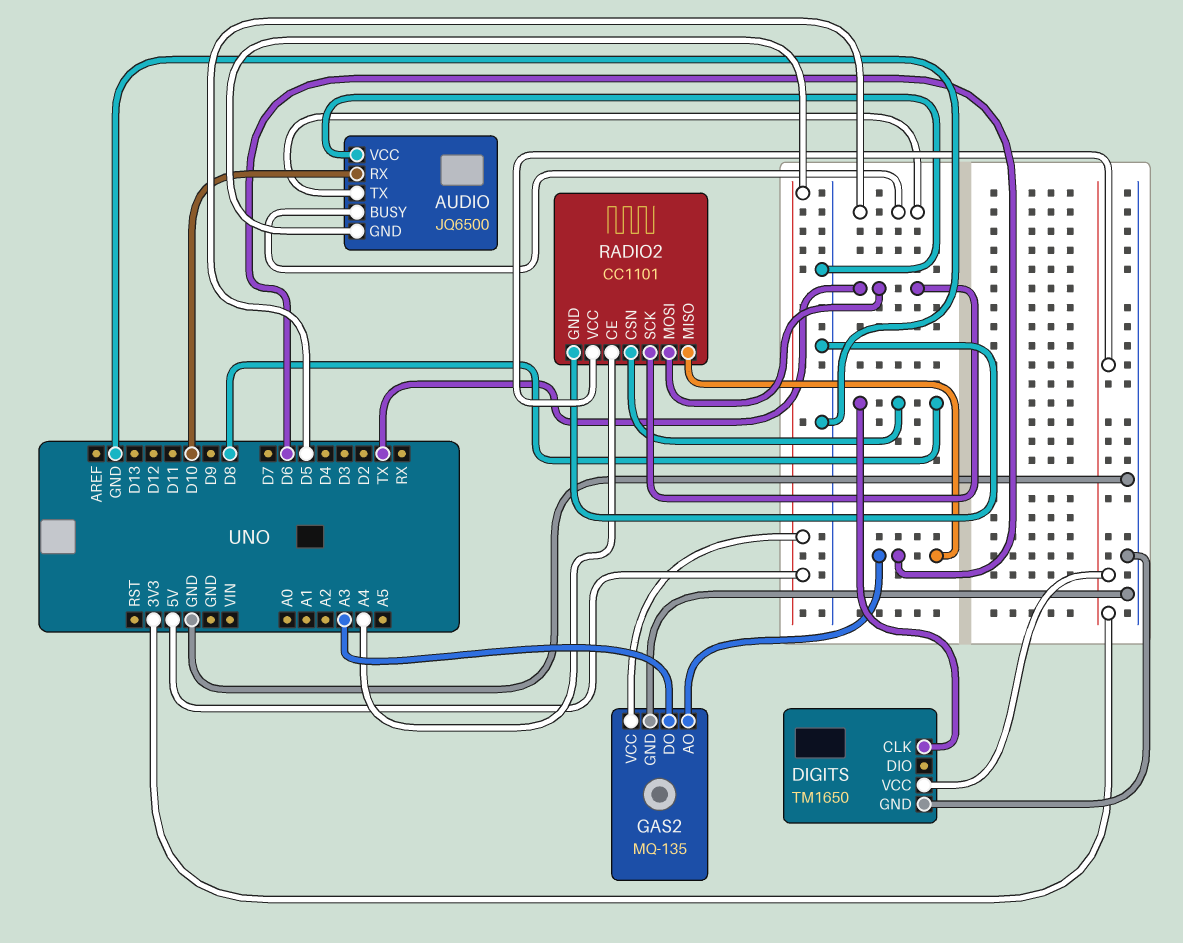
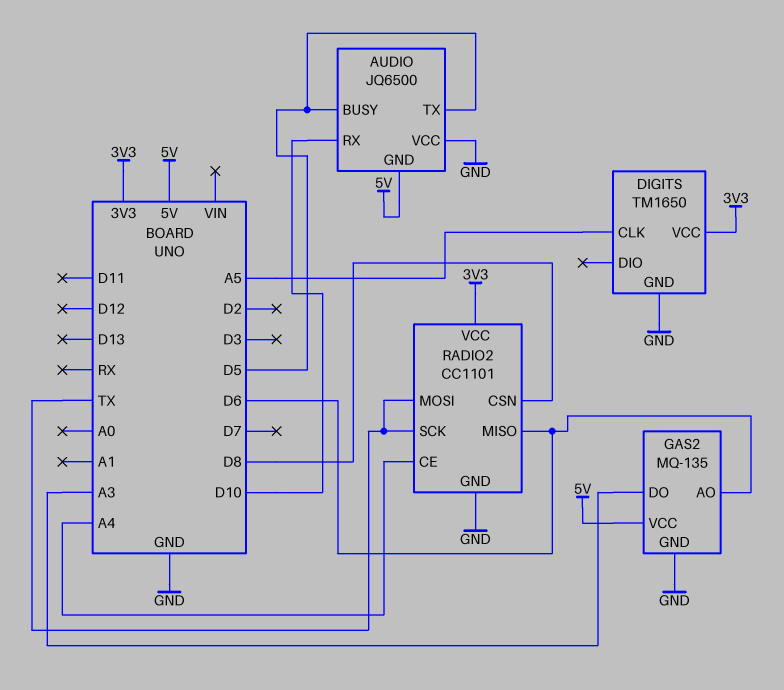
DIGITS pin CLK: D8 -> A5

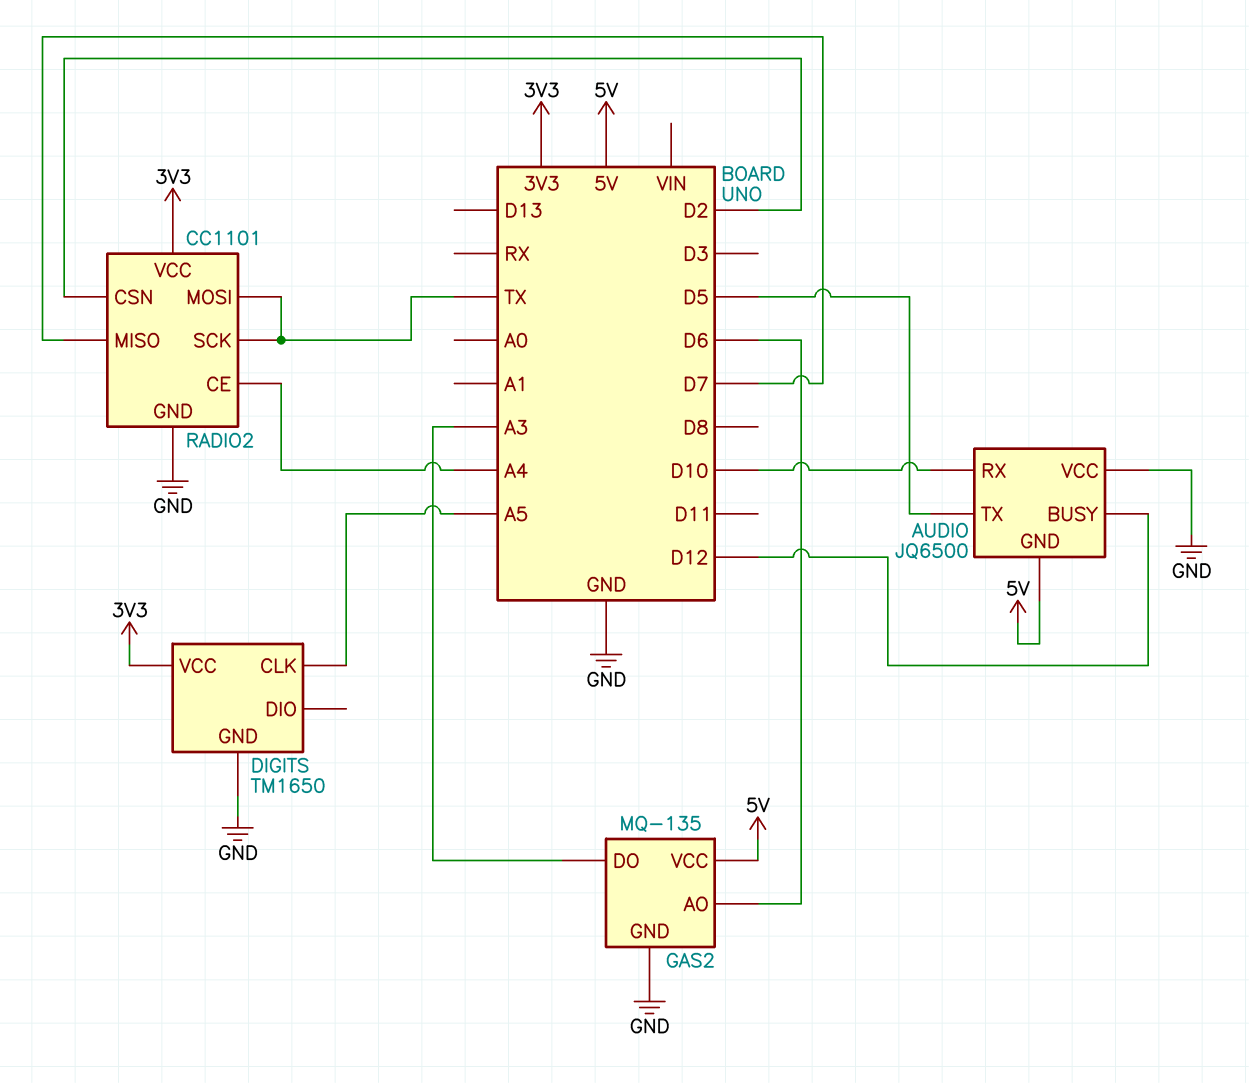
AUDIO pin BUSY: D5 -> D12
RADIO2 pin CSN: D8 -> D2
RADIO2 pin MISO: D6 -> D7

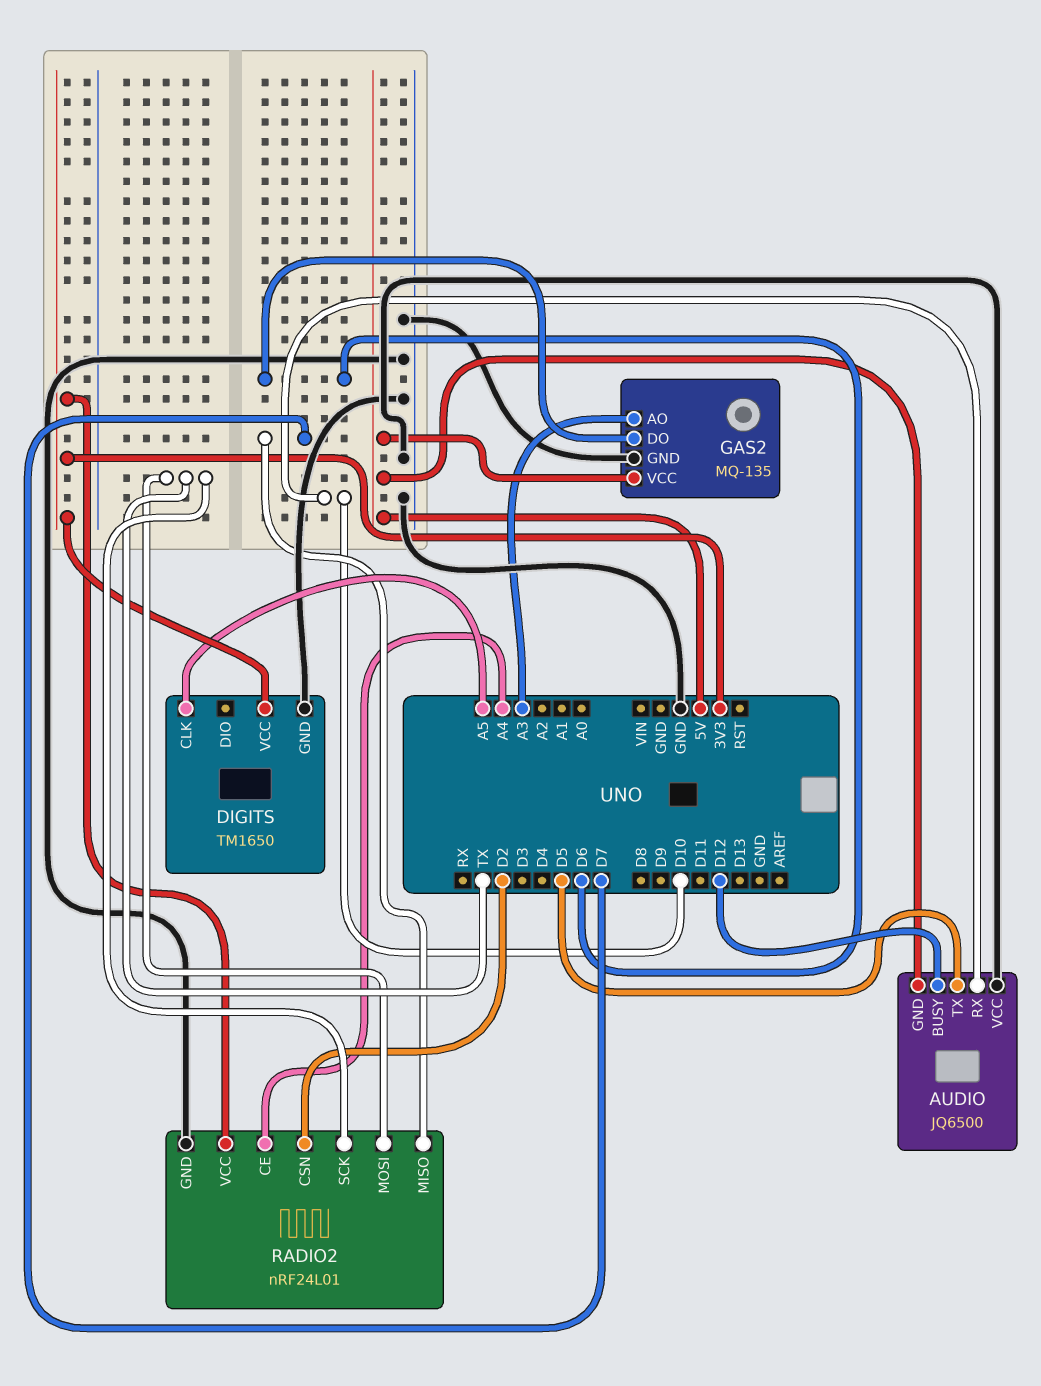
GAS2 pin AO: D6 -> A3
GAS2 pin DO: A3 -> D6
RADIO2: CC1101 -> nRF24L01

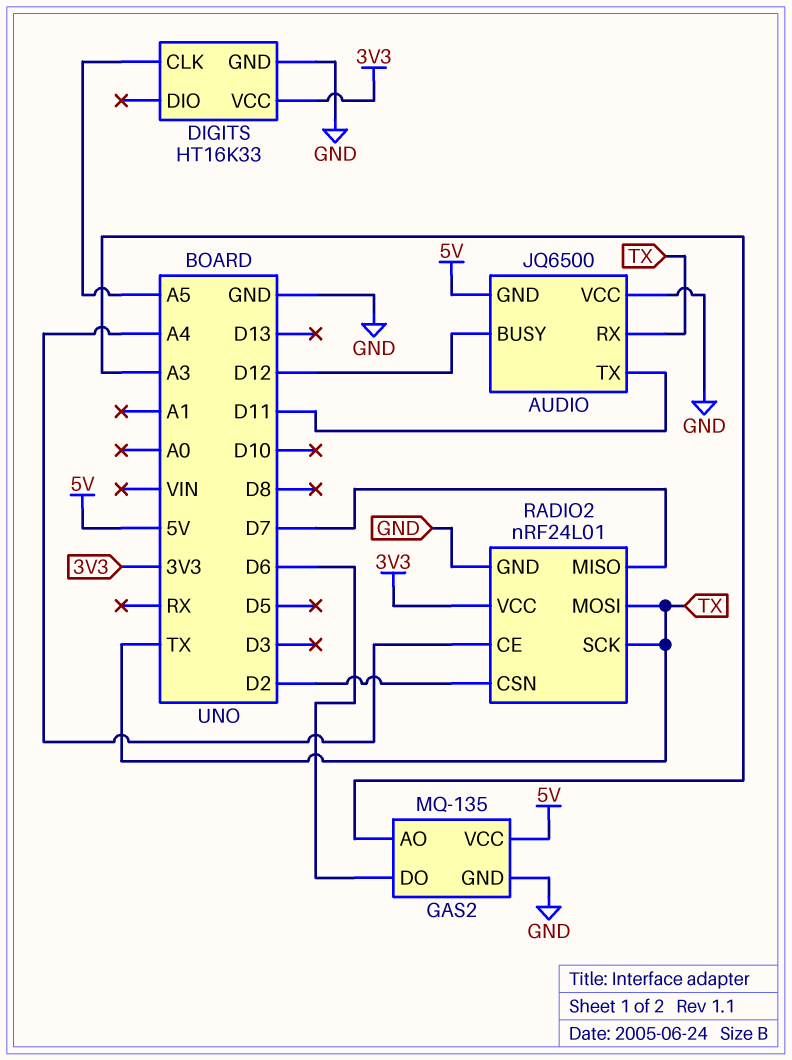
AUDIO pin RX: D10 -> TX
AUDIO pin TX: D5 -> D11
DIGITS: TM1650 -> HT16K33

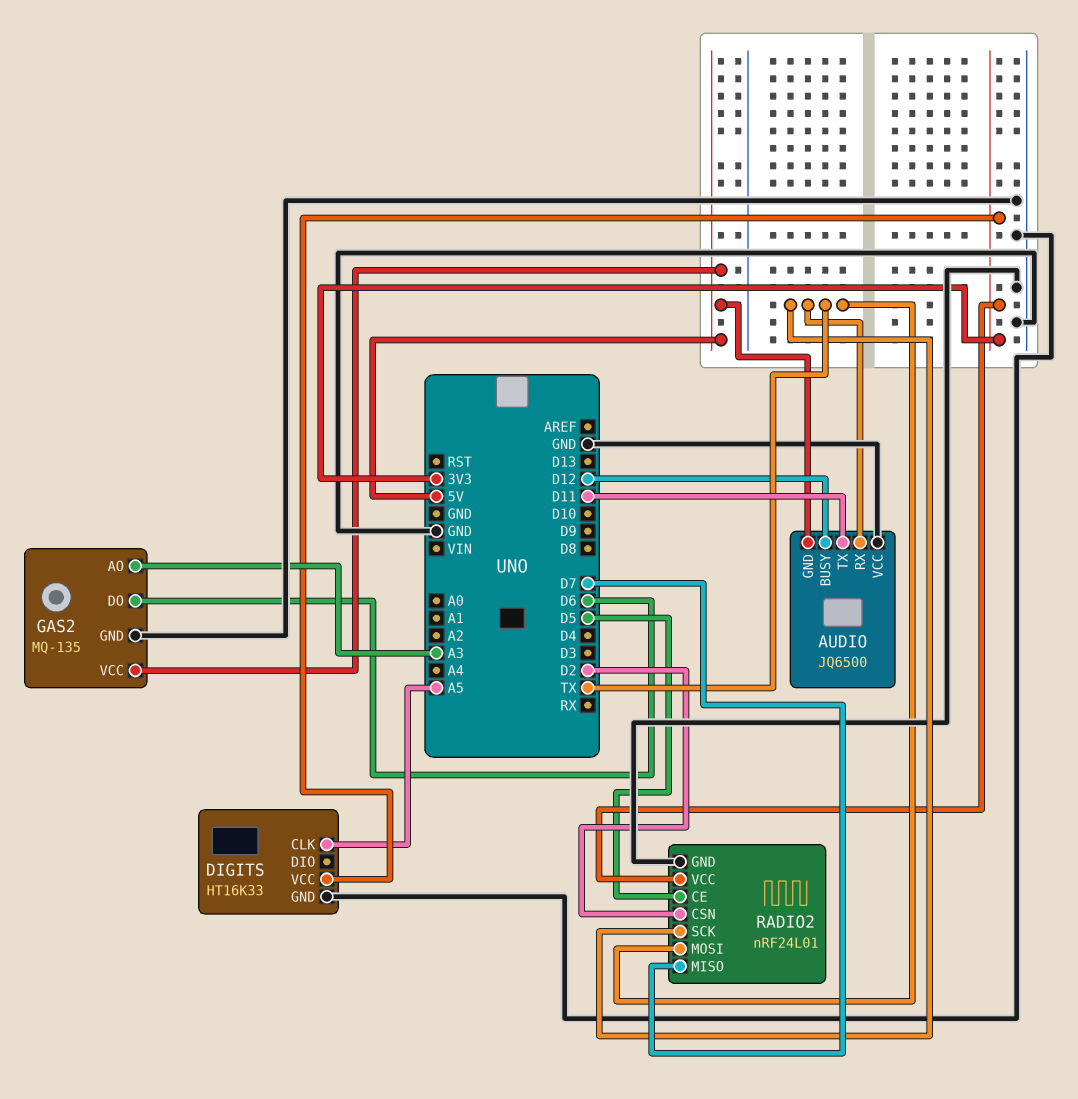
RADIO2 pin CE: A4 -> D5

